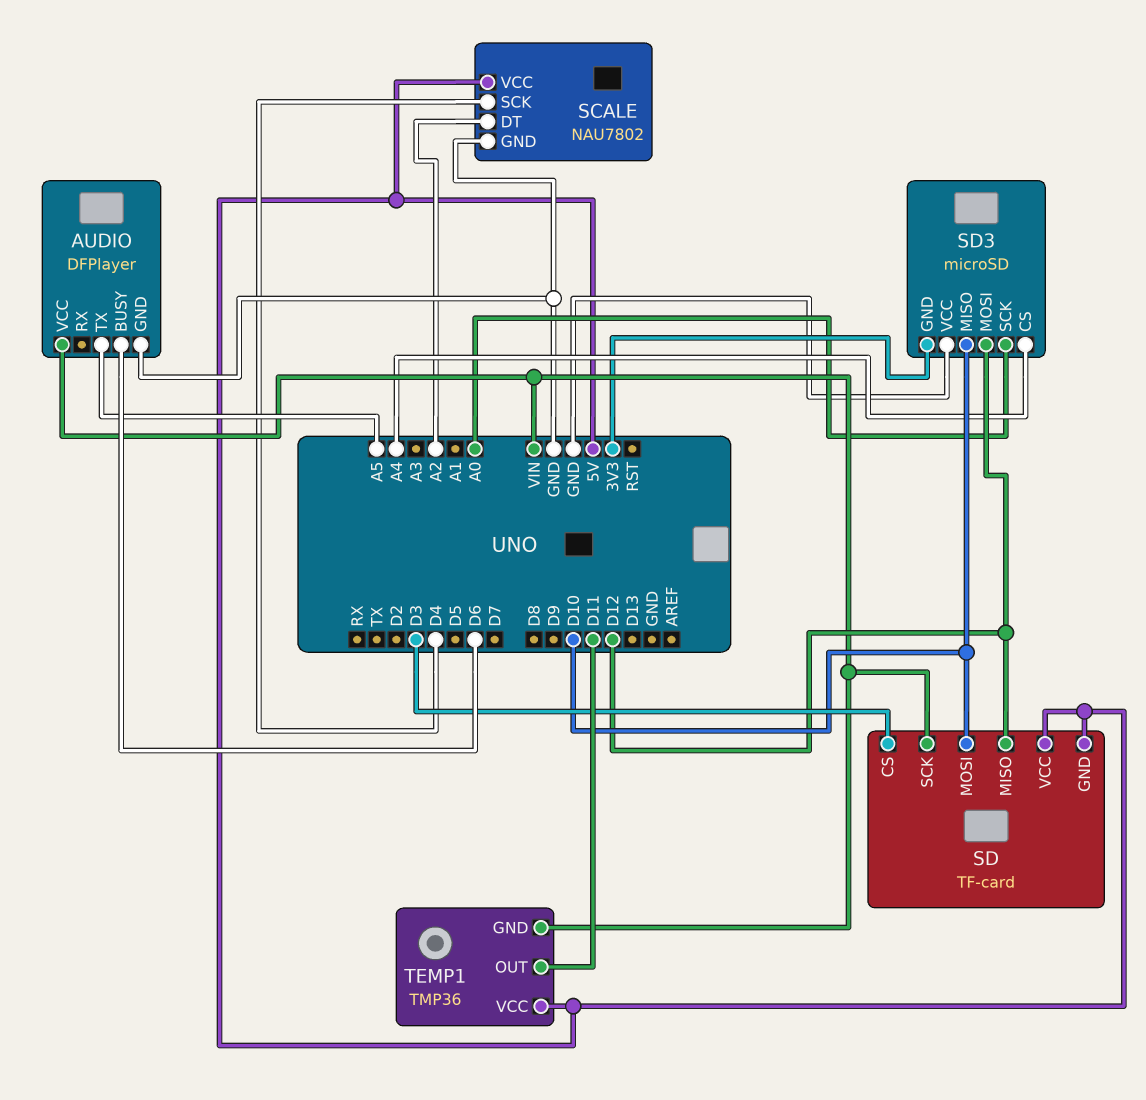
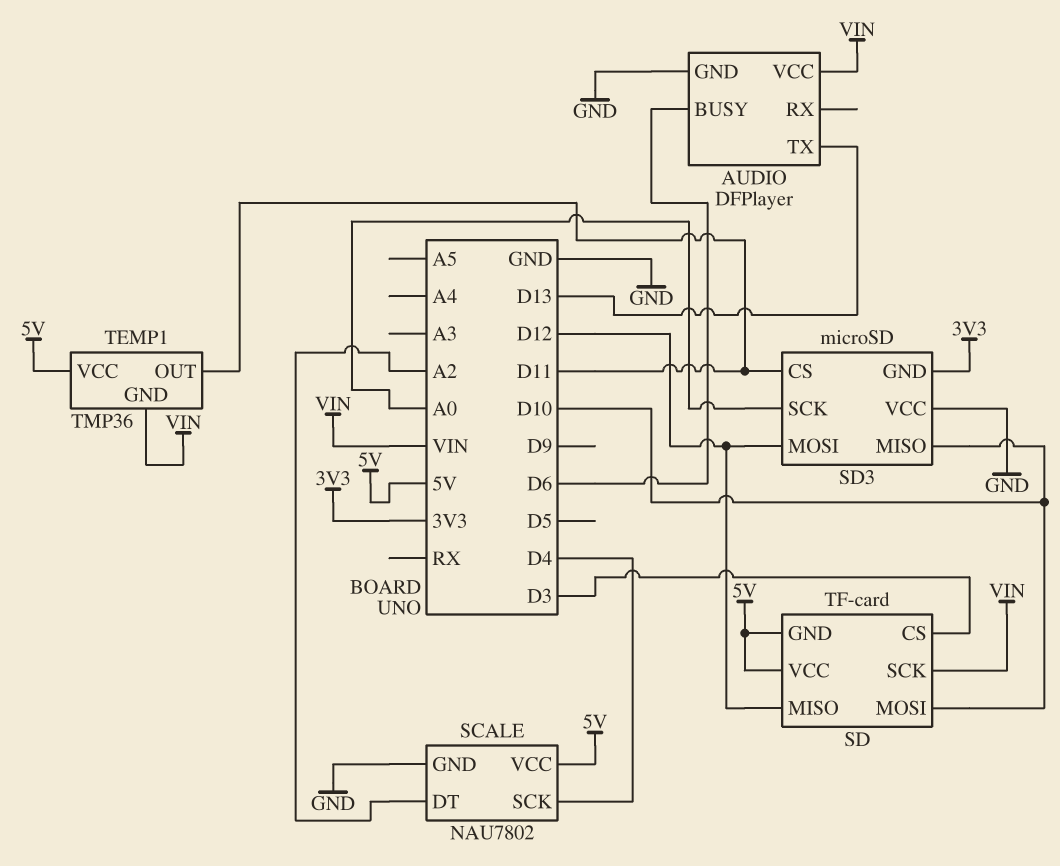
AUDIO pin TX: A5 -> D13
SD3 pin CS: A4 -> D11

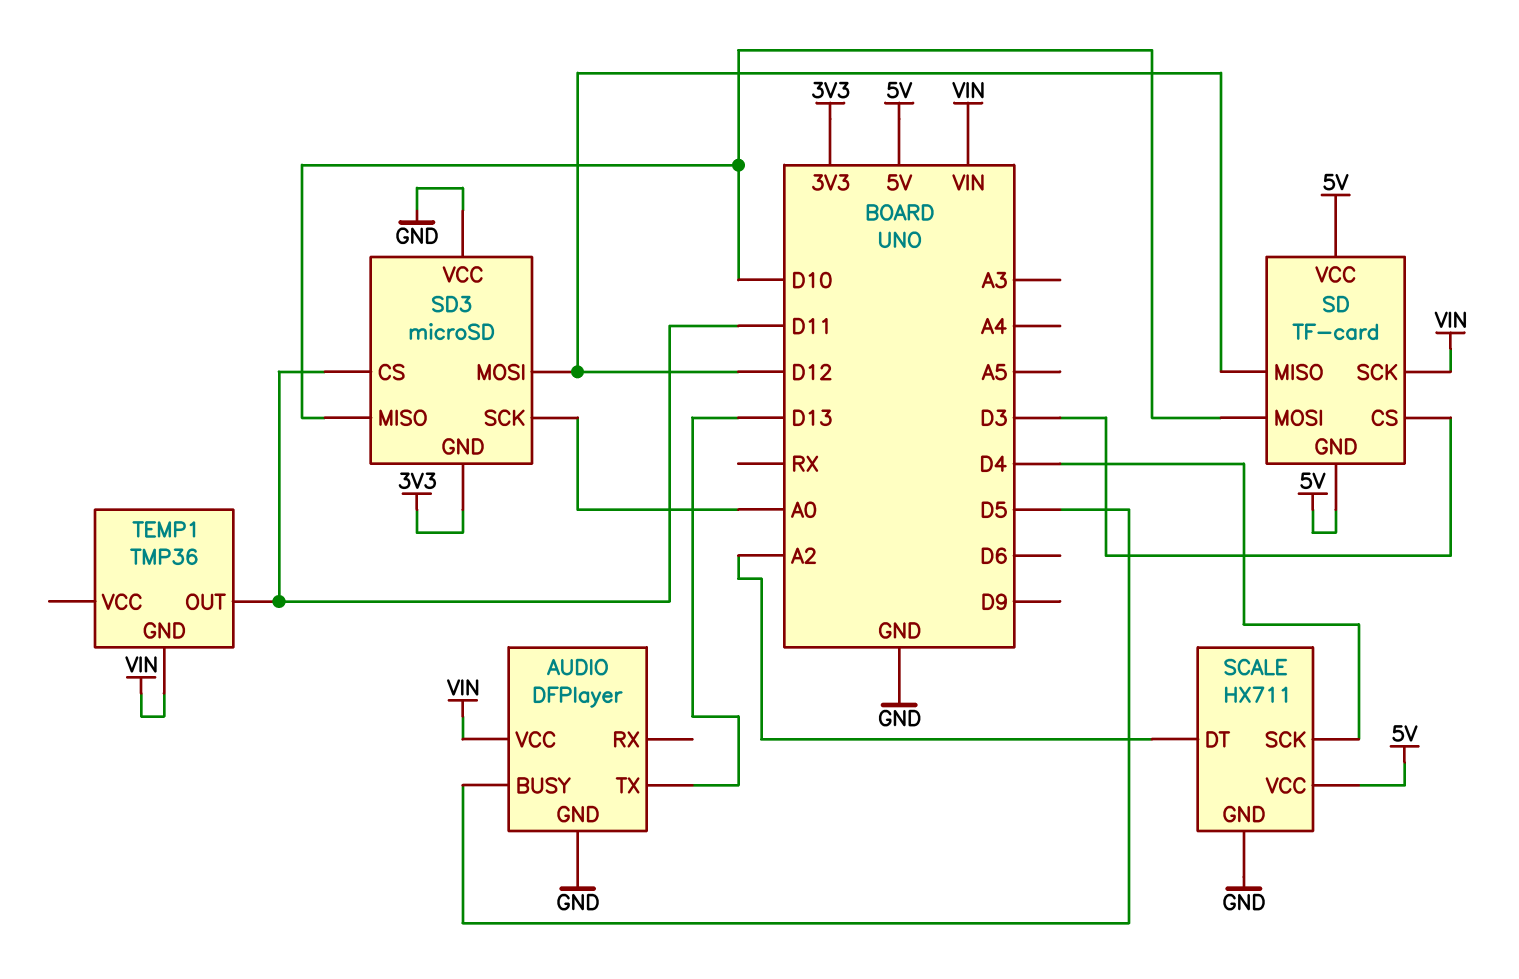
AUDIO pin BUSY: D6 -> D5
SCALE: NAU7802 -> HX711
TEMP1 pin VCC: 5V -> none

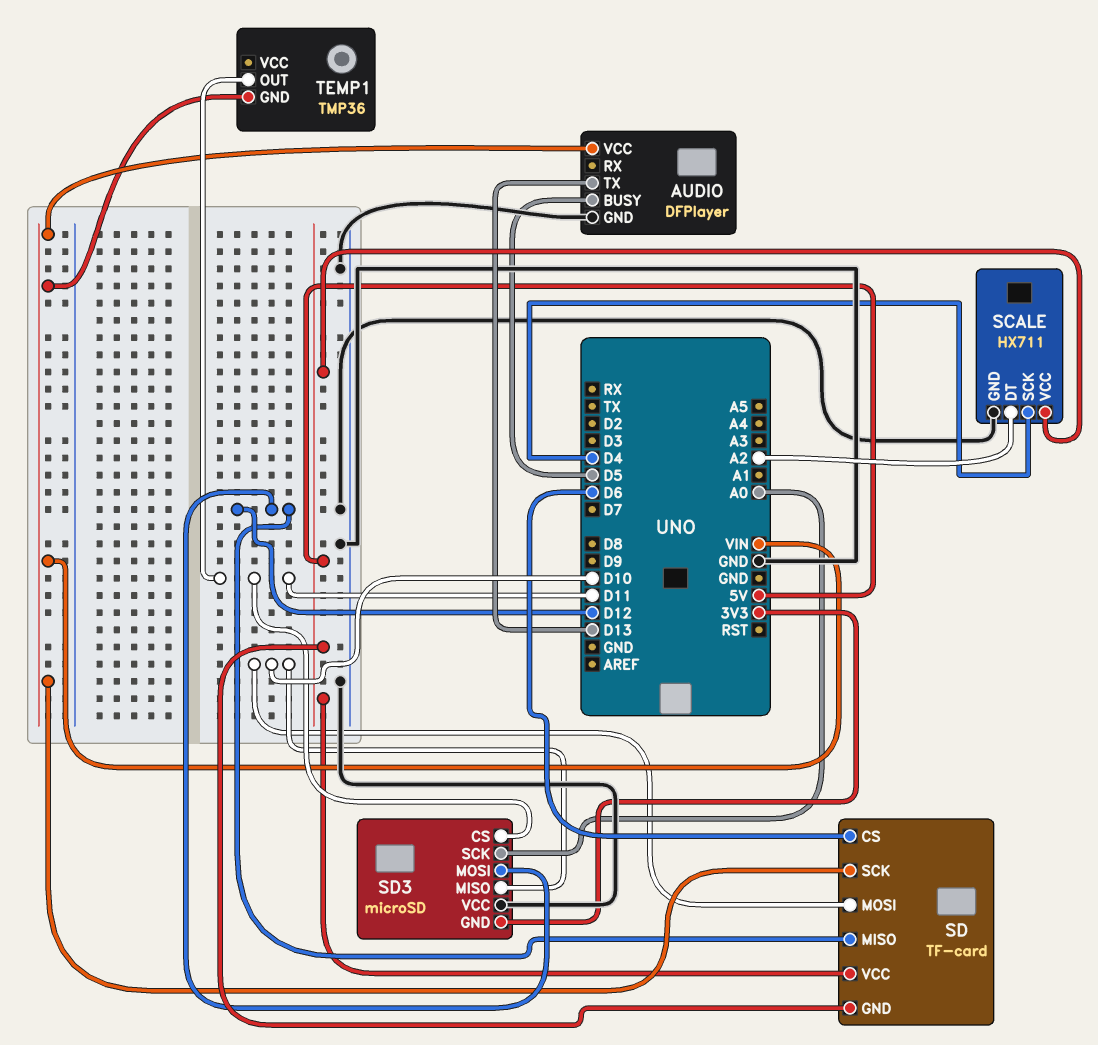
SD pin CS: D3 -> D6

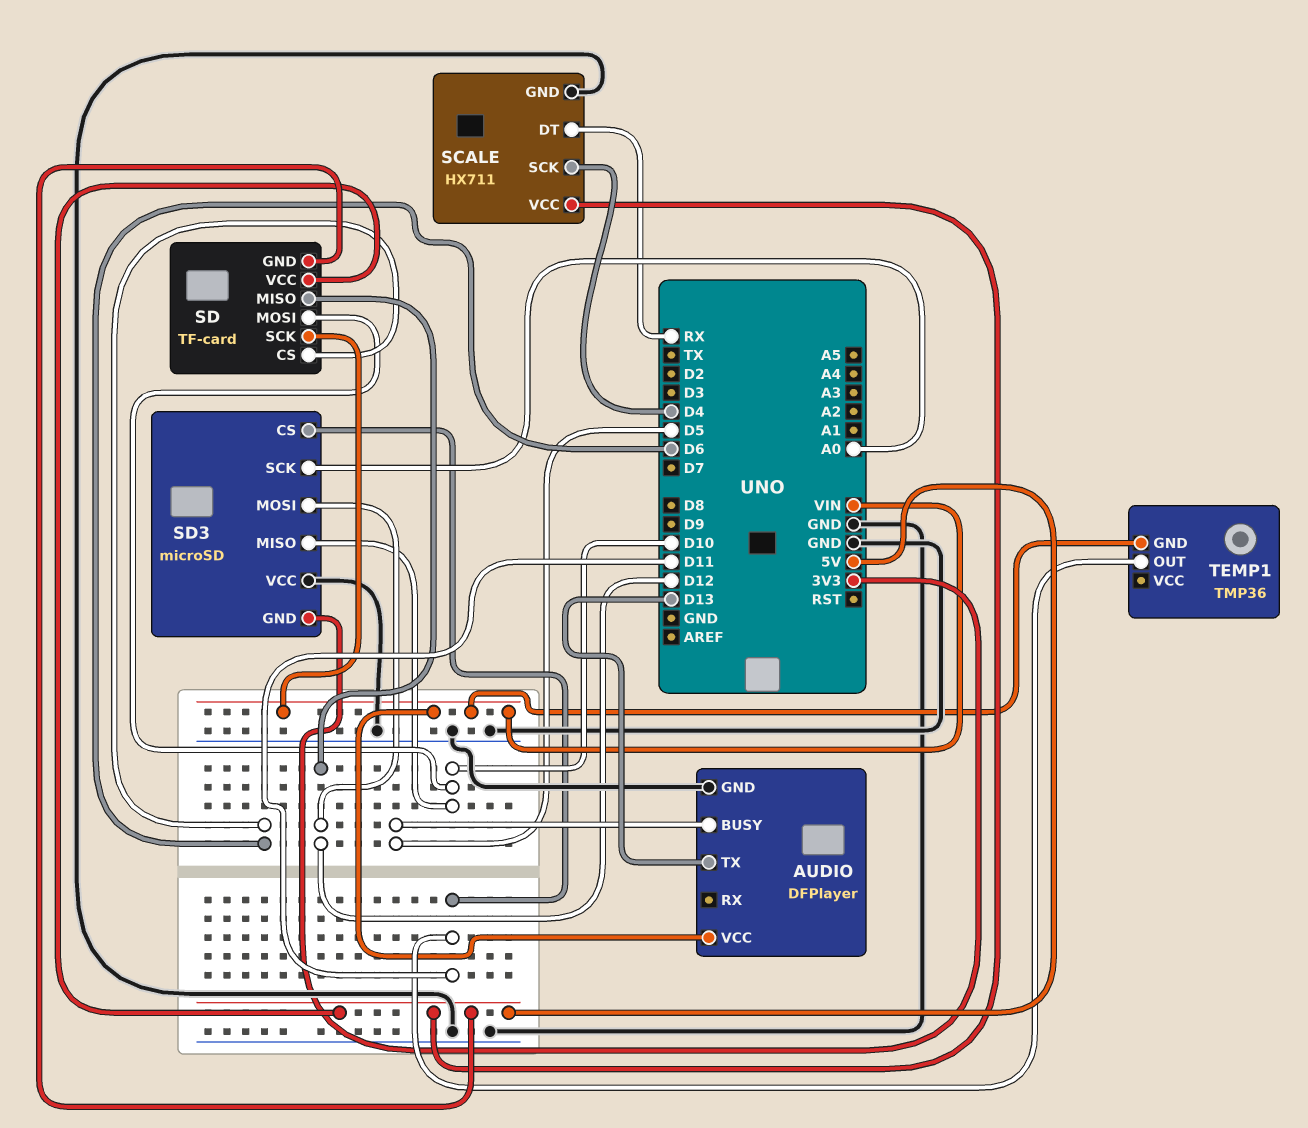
SCALE pin DT: A2 -> RX

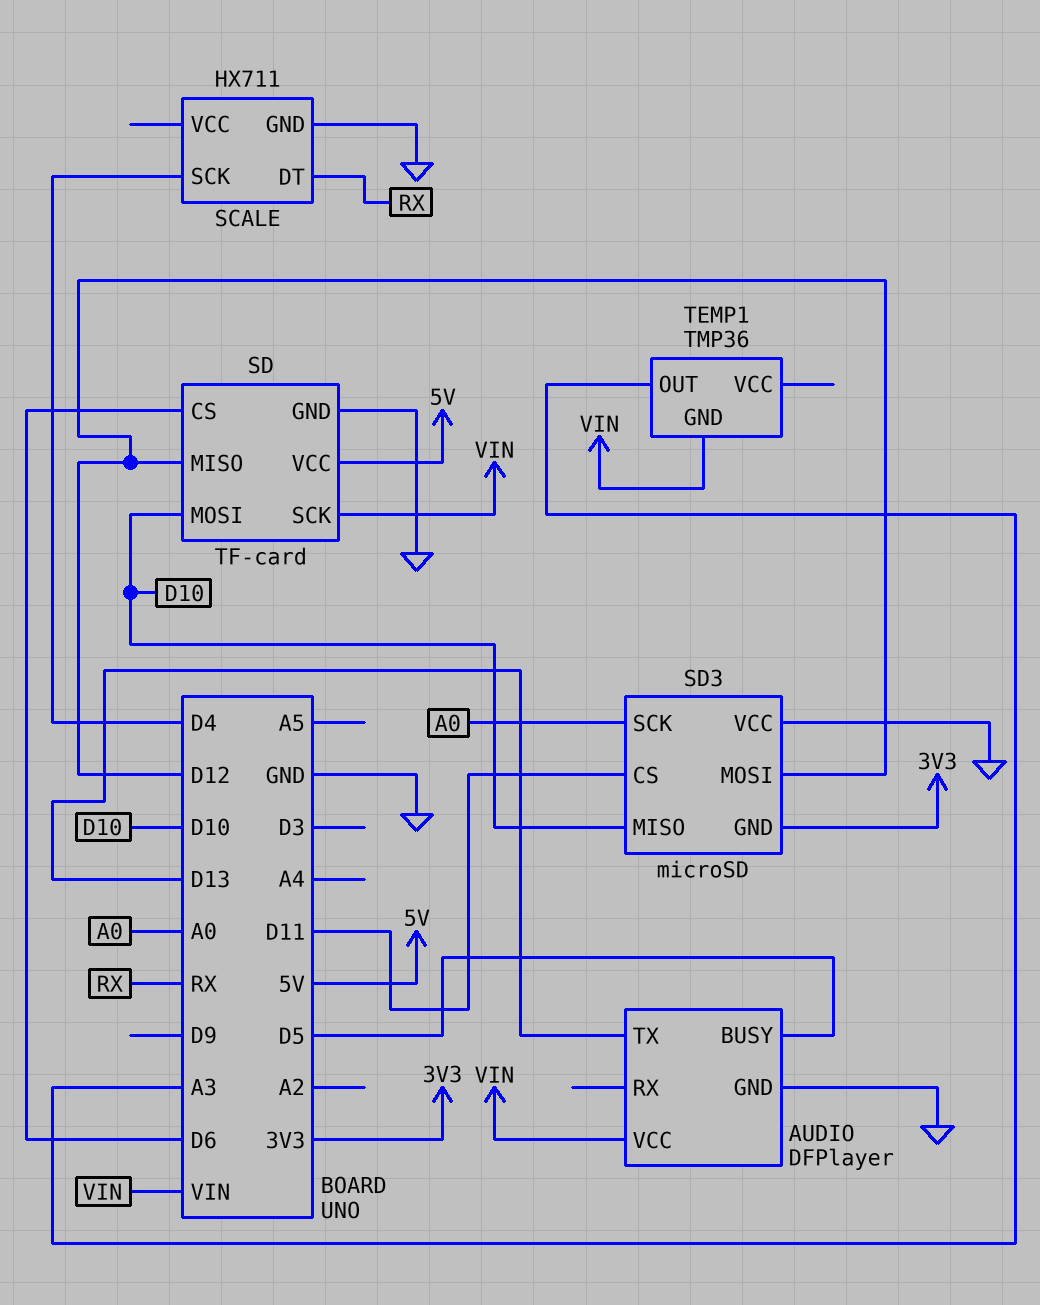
SCALE pin VCC: 5V -> none
SD pin GND: 5V -> GND
TEMP1 pin OUT: D11 -> A3

